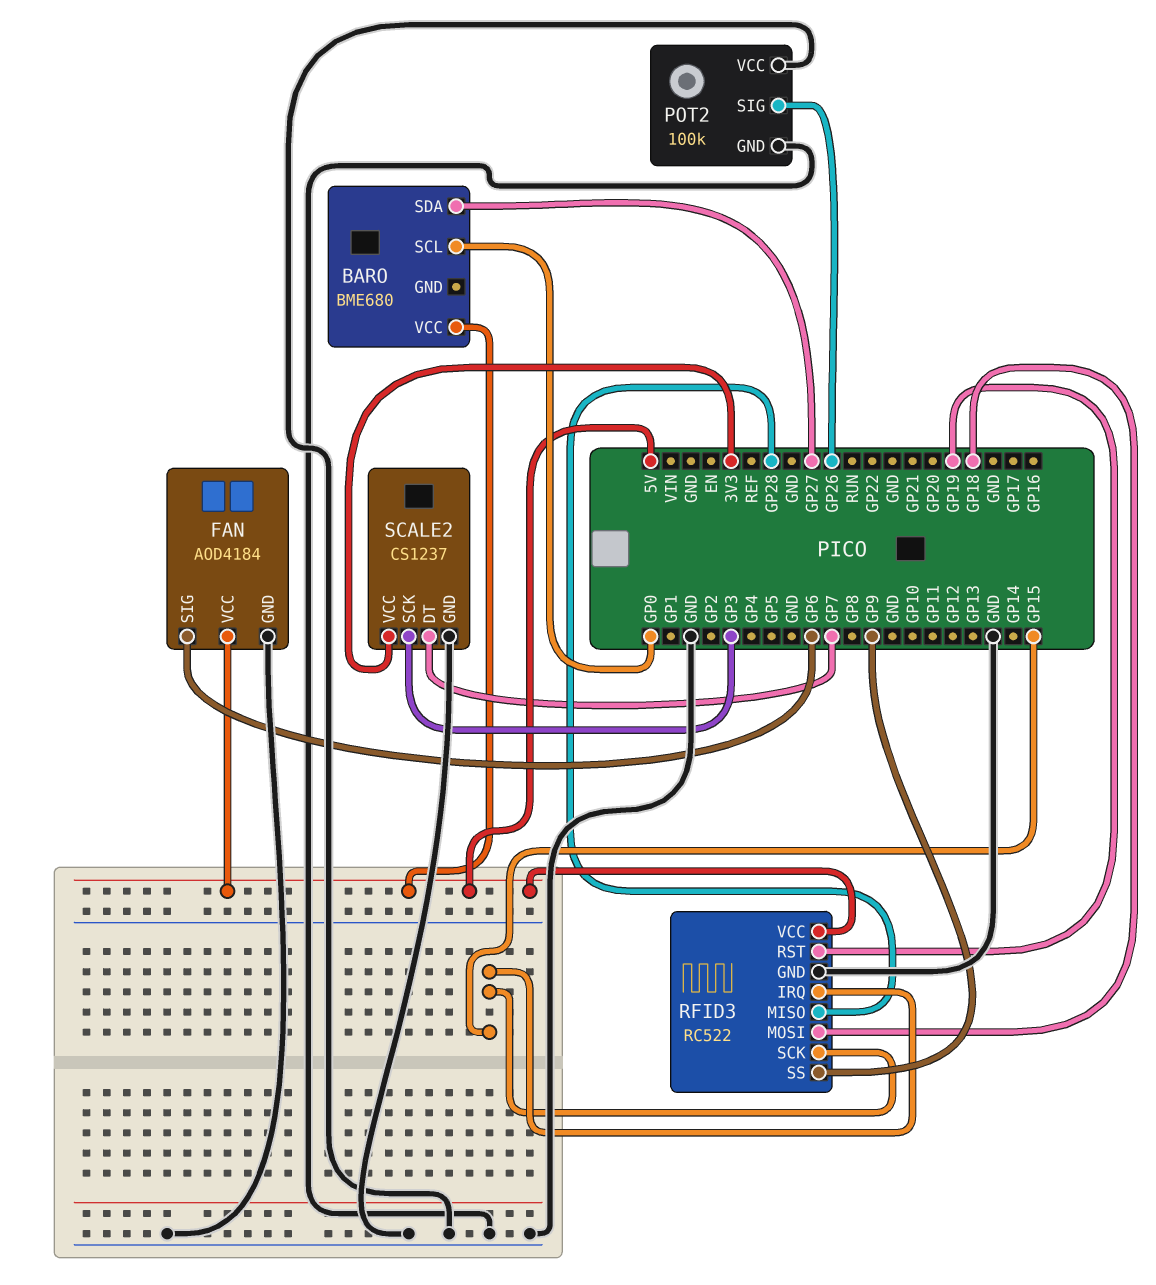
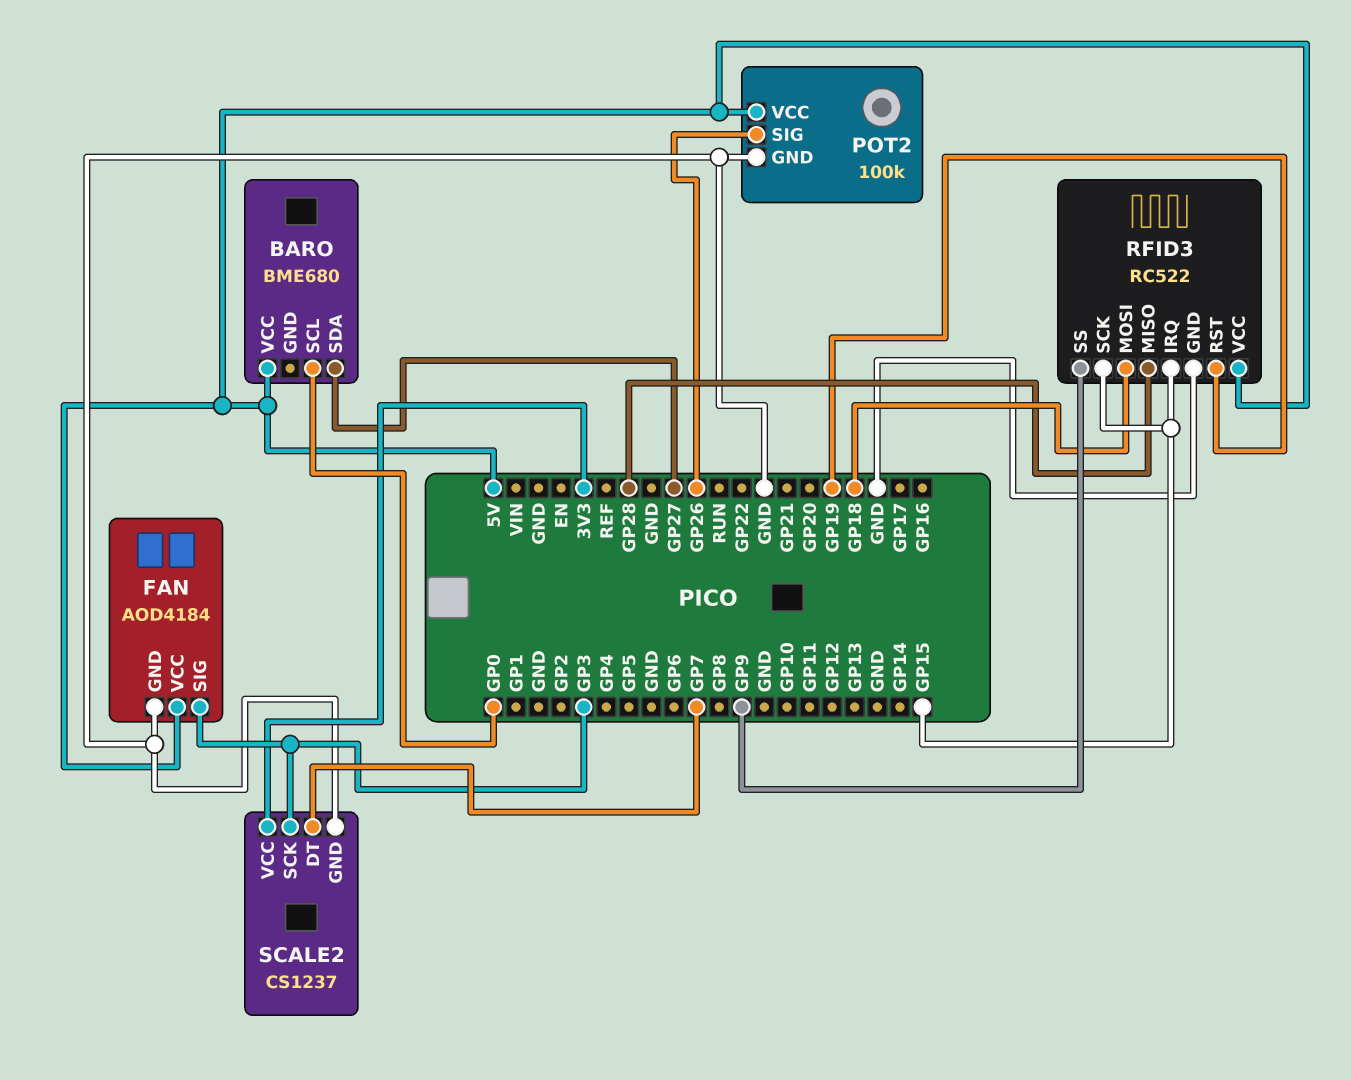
FAN pin SIG: GP6 -> GP3
POT2 pin VCC: GND -> 5V

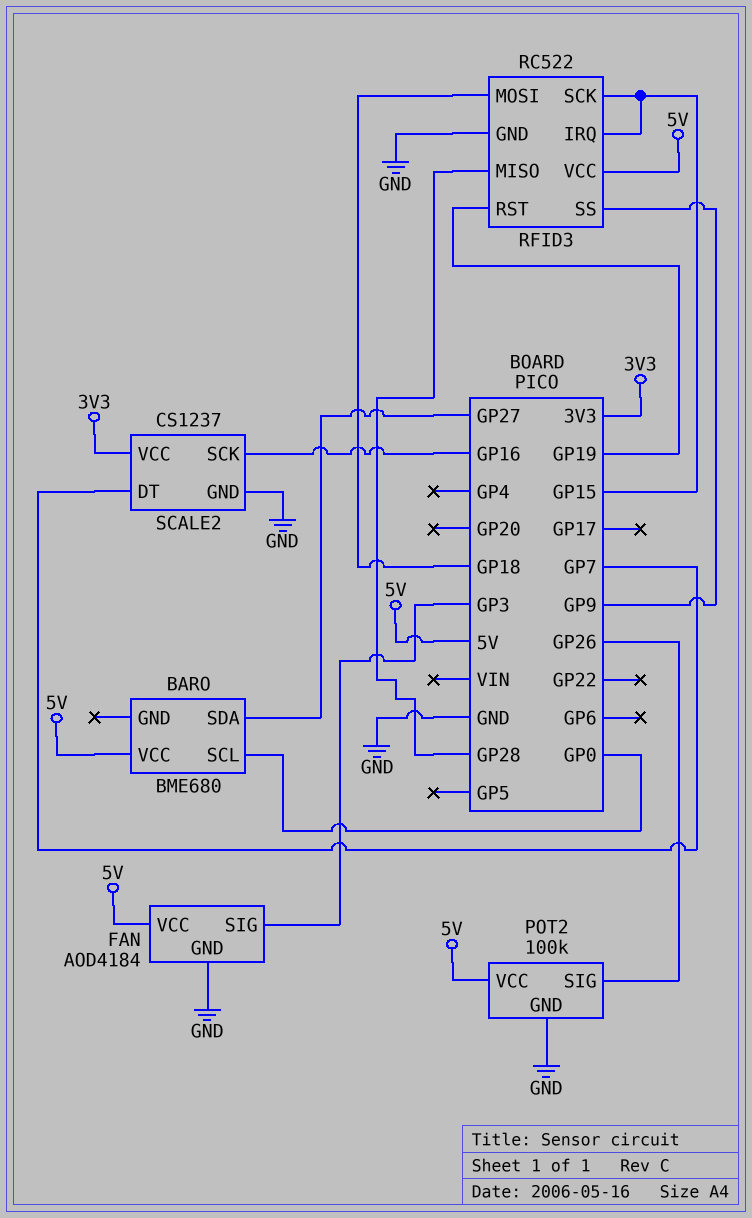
SCALE2 pin SCK: GP3 -> GP16

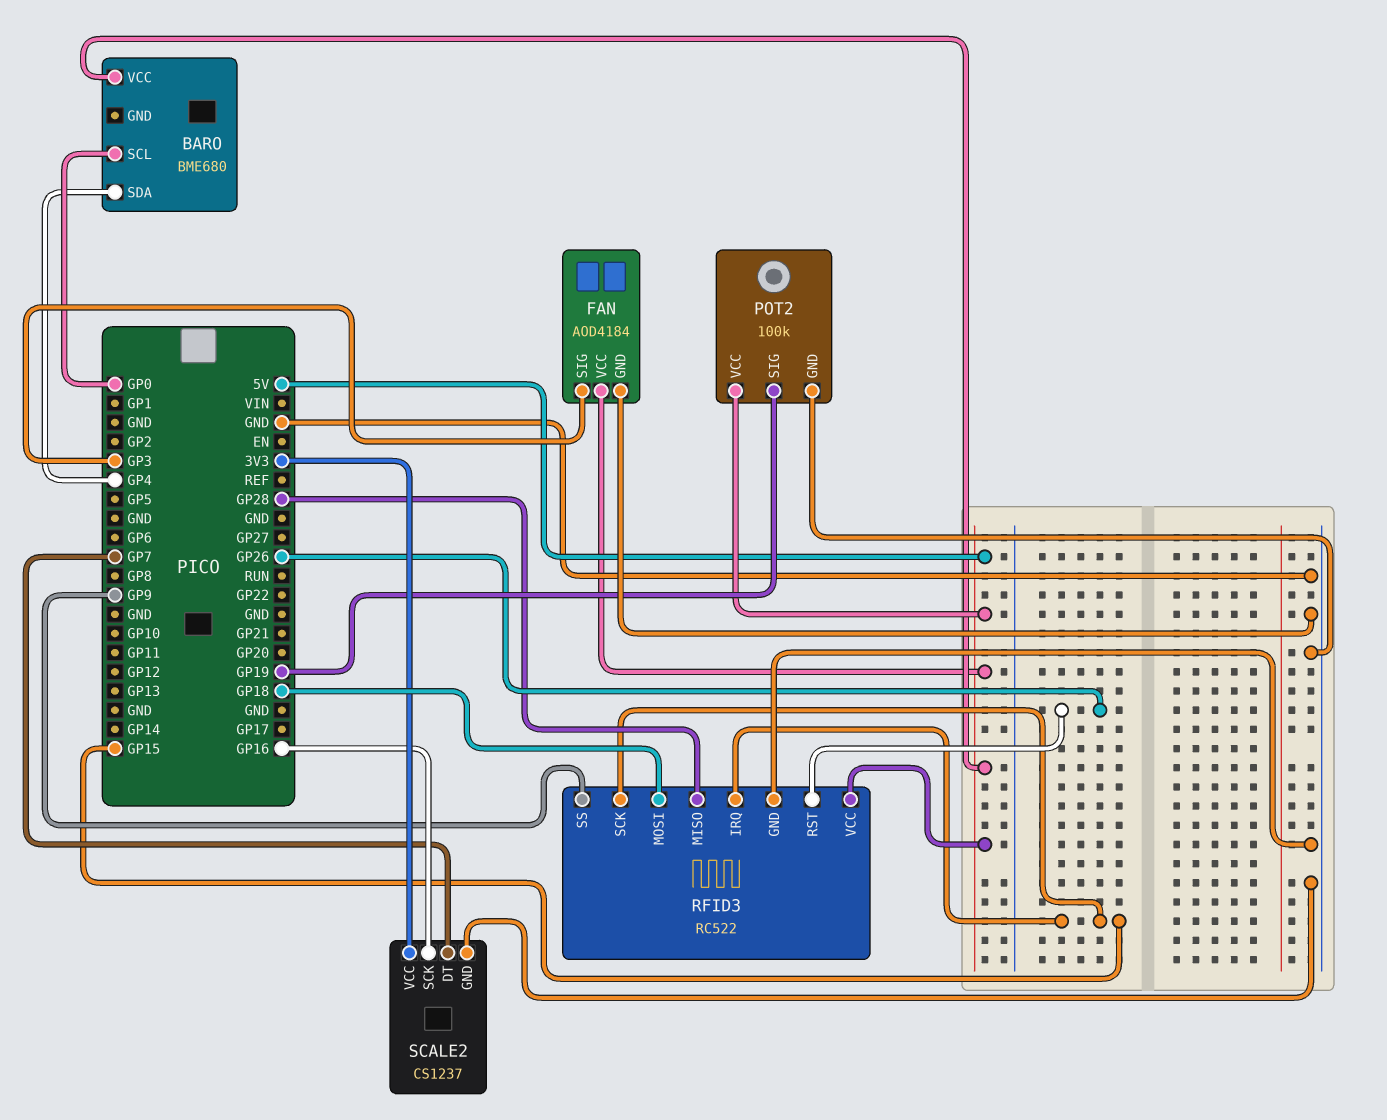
BARO pin SDA: GP27 -> GP4
POT2 pin SIG: GP26 -> GP19
RFID3 pin RST: GP19 -> GP26

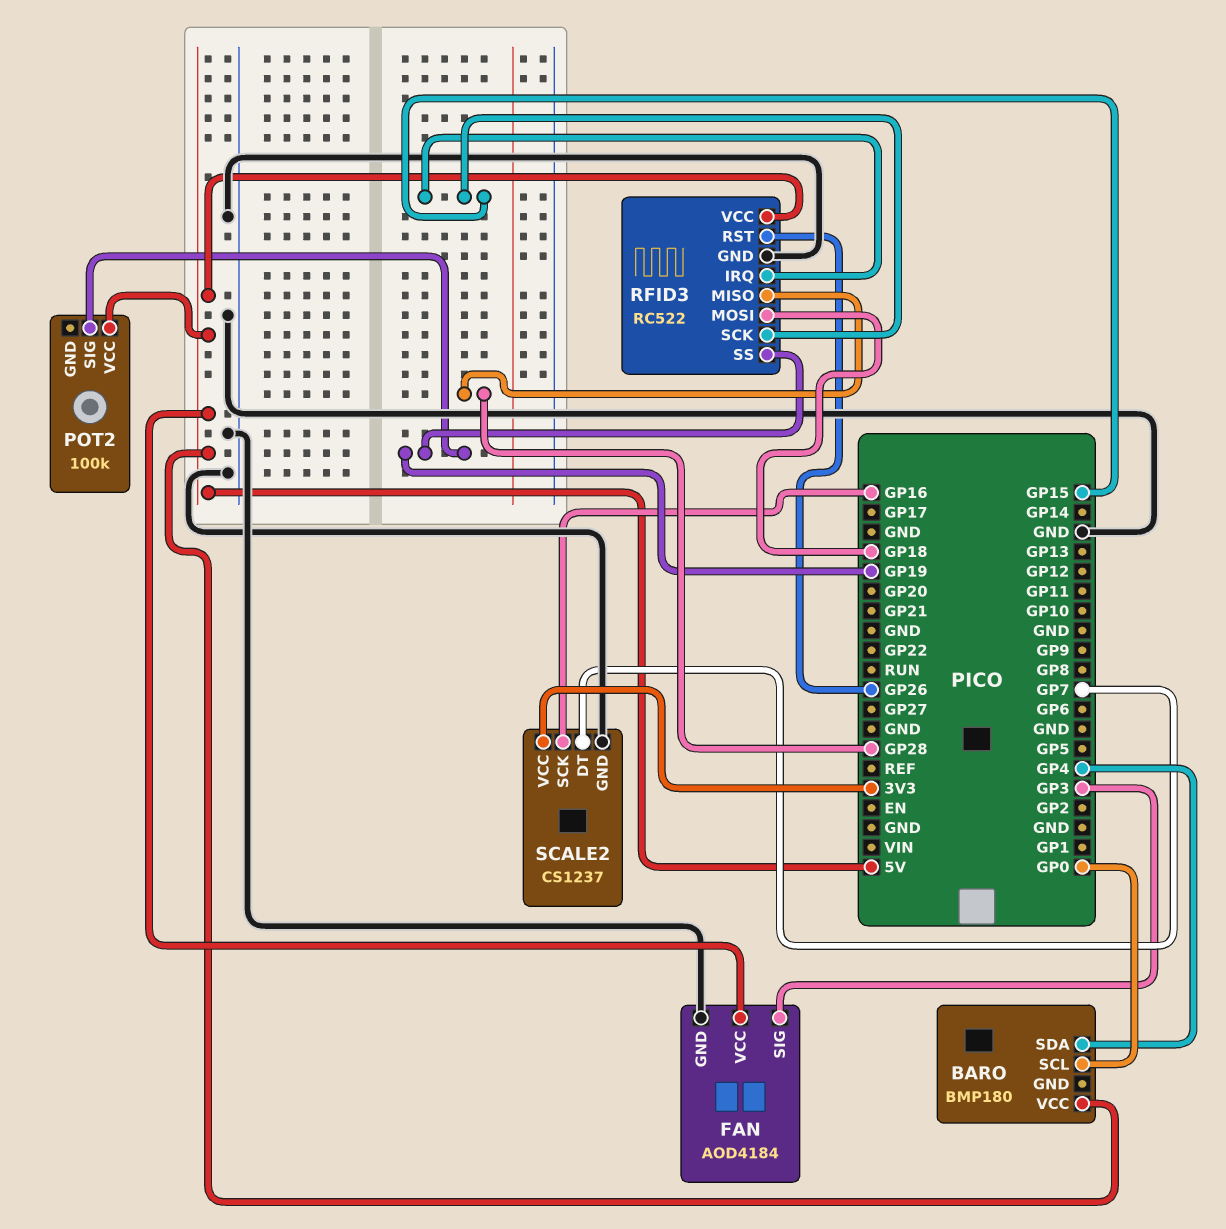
BARO: BME680 -> BMP180
POT2 pin GND: GND -> none
RFID3 pin SS: GP9 -> GP19

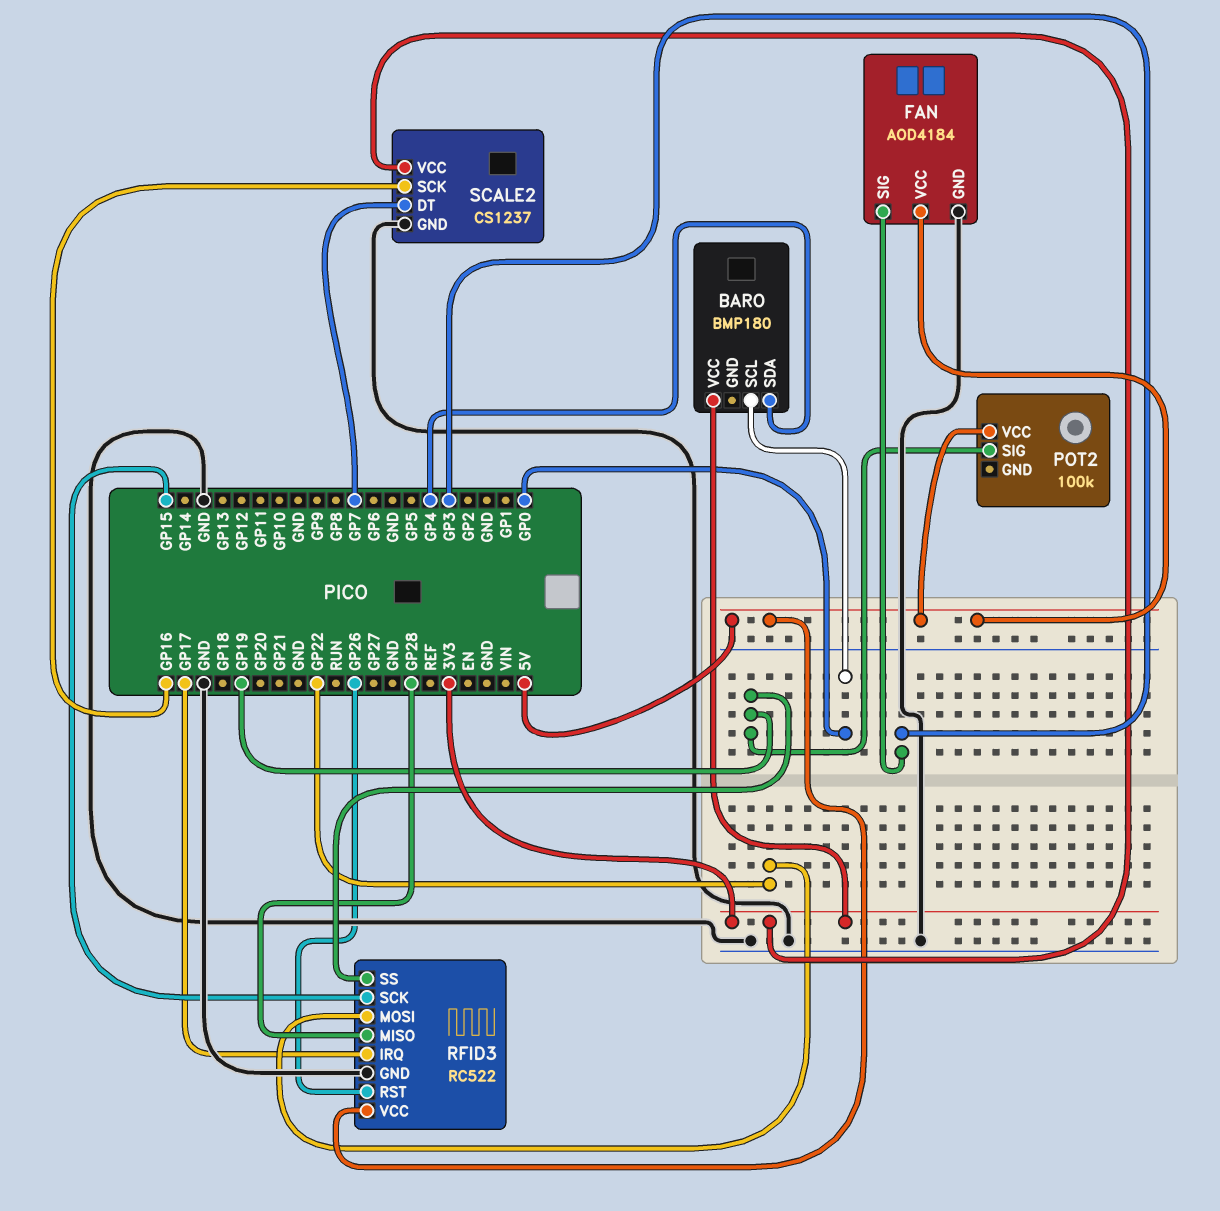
BARO pin VCC: 5V -> 3V3
RFID3 pin IRQ: GP15 -> GP17
RFID3 pin MOSI: GP18 -> GP22

